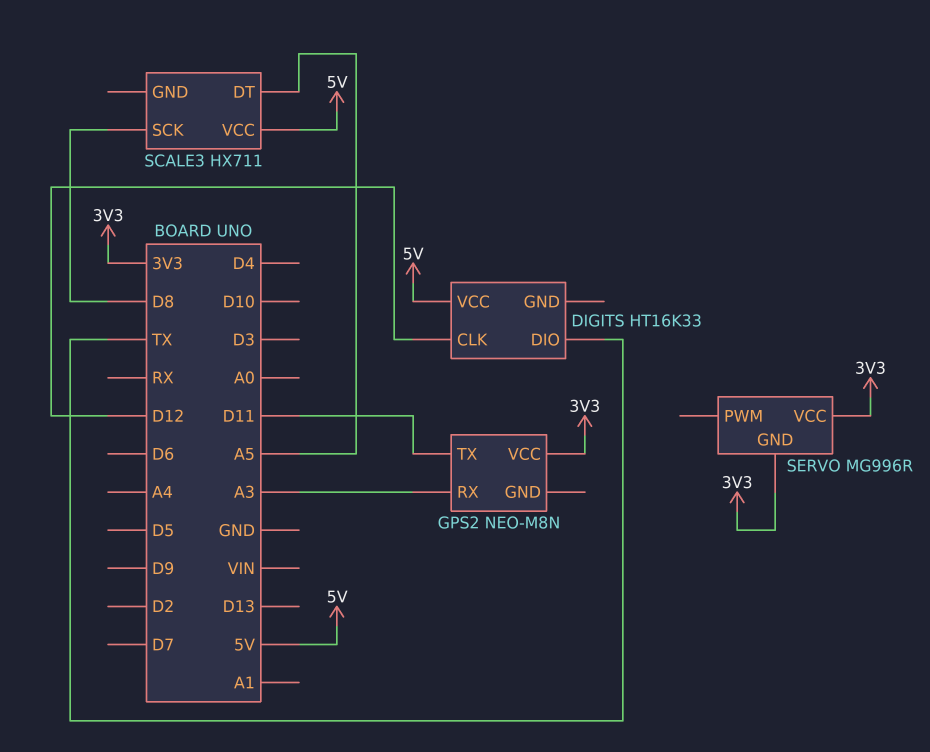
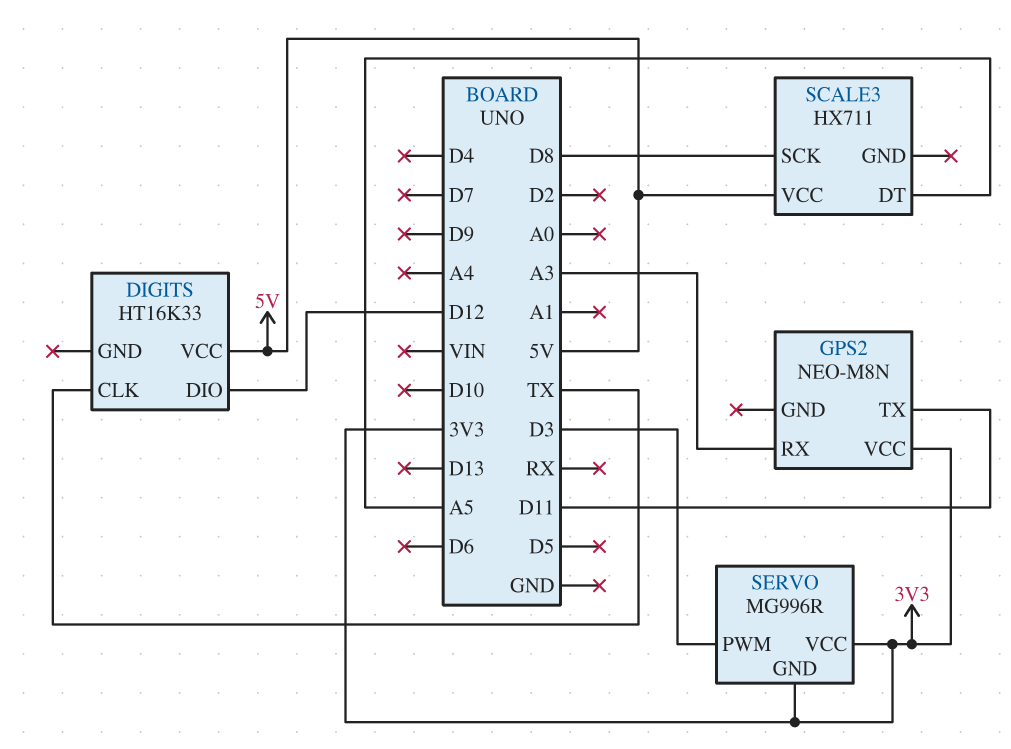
DIGITS pin CLK: D12 -> TX
DIGITS pin DIO: TX -> D12
SERVO pin PWM: none -> D3

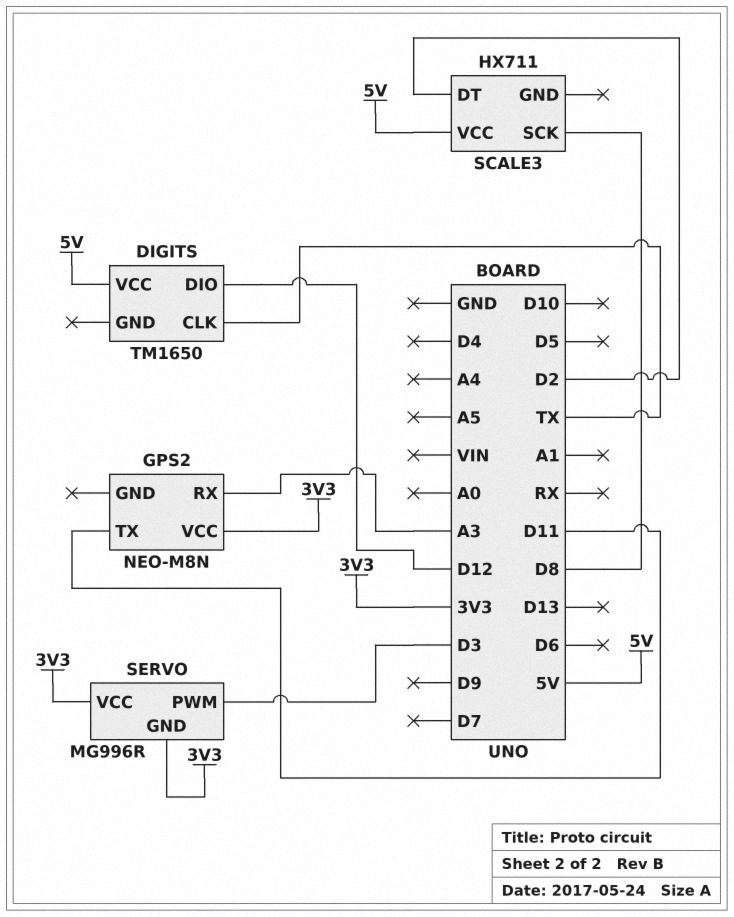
DIGITS: HT16K33 -> TM1650
SCALE3 pin DT: A5 -> D2

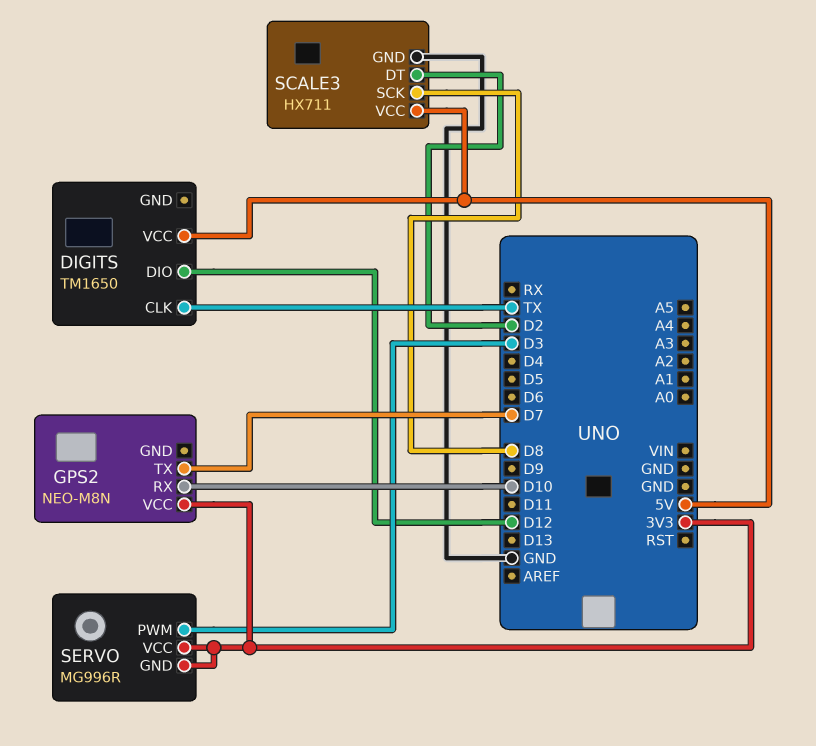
GPS2 pin RX: A3 -> D10
GPS2 pin TX: D11 -> D7
SCALE3 pin GND: none -> GND

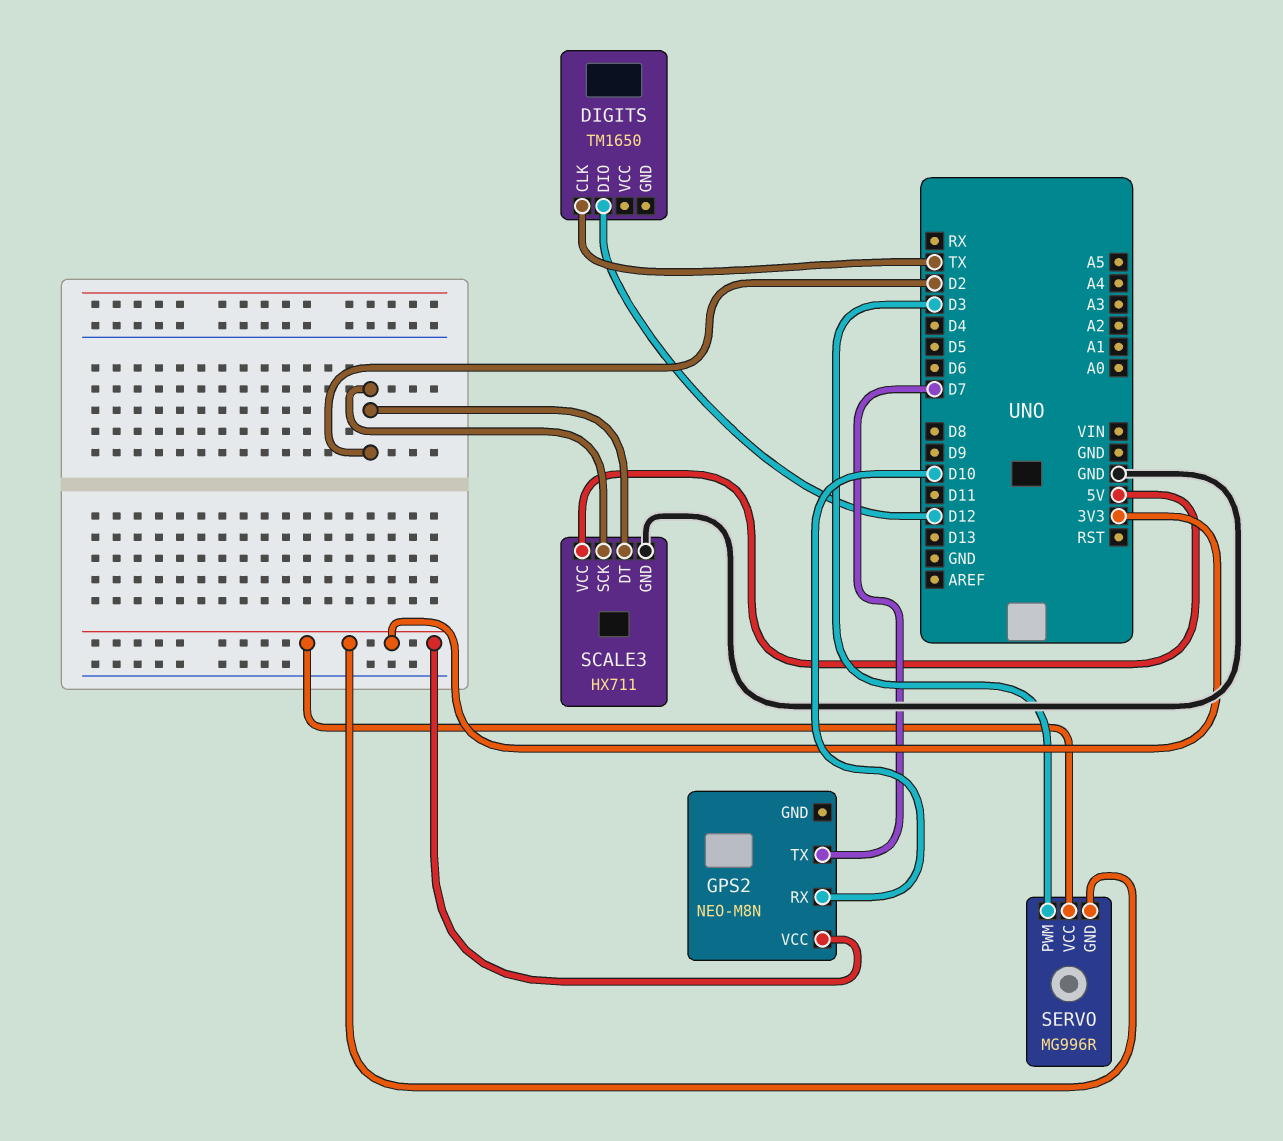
DIGITS pin VCC: 5V -> none
SCALE3 pin SCK: D8 -> D2

